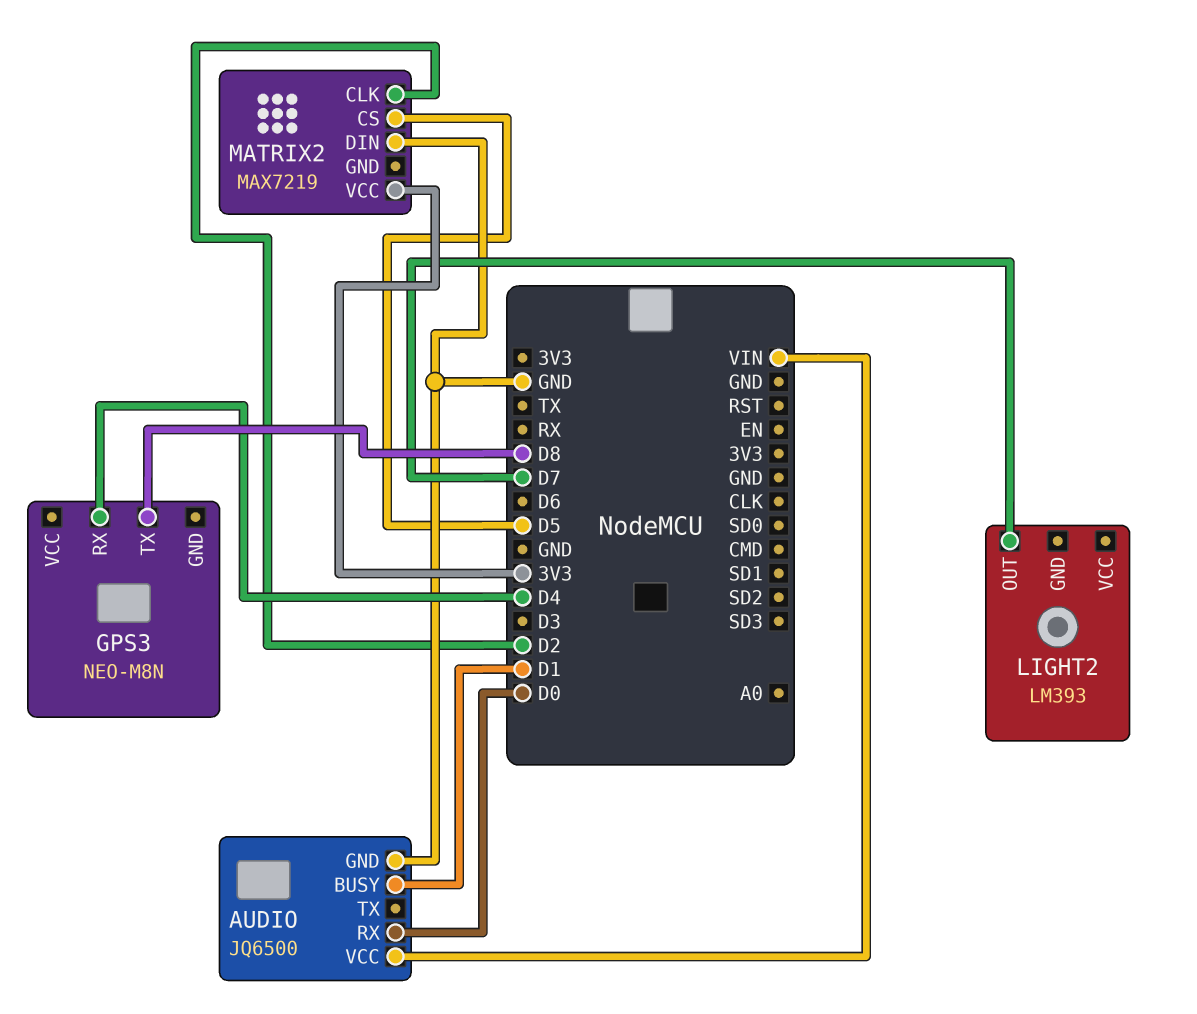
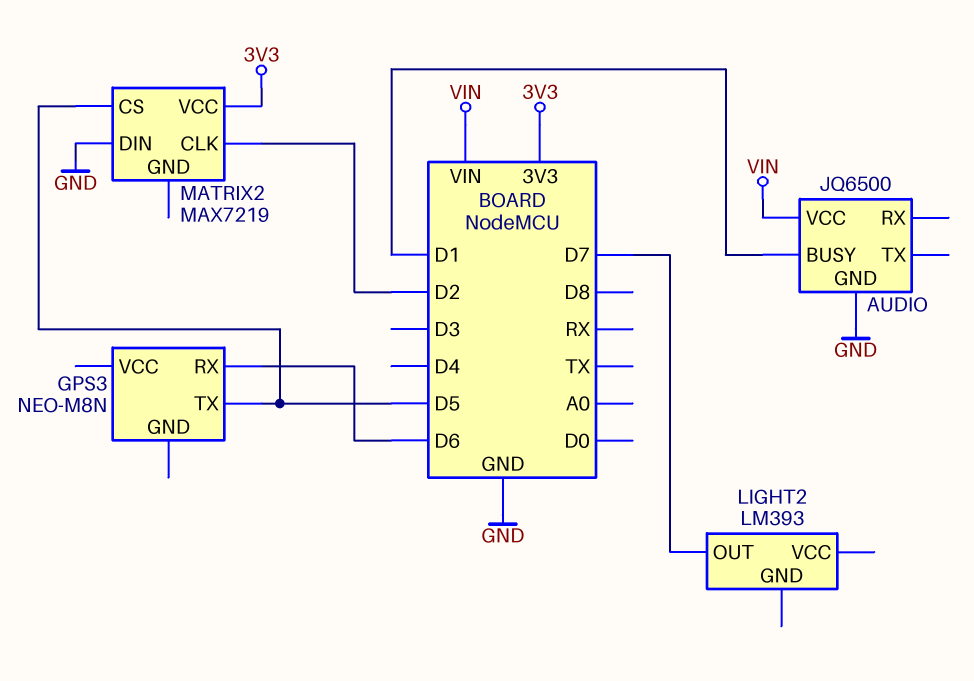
AUDIO pin RX: D0 -> none
GPS3 pin RX: D4 -> D6
GPS3 pin TX: D8 -> D5

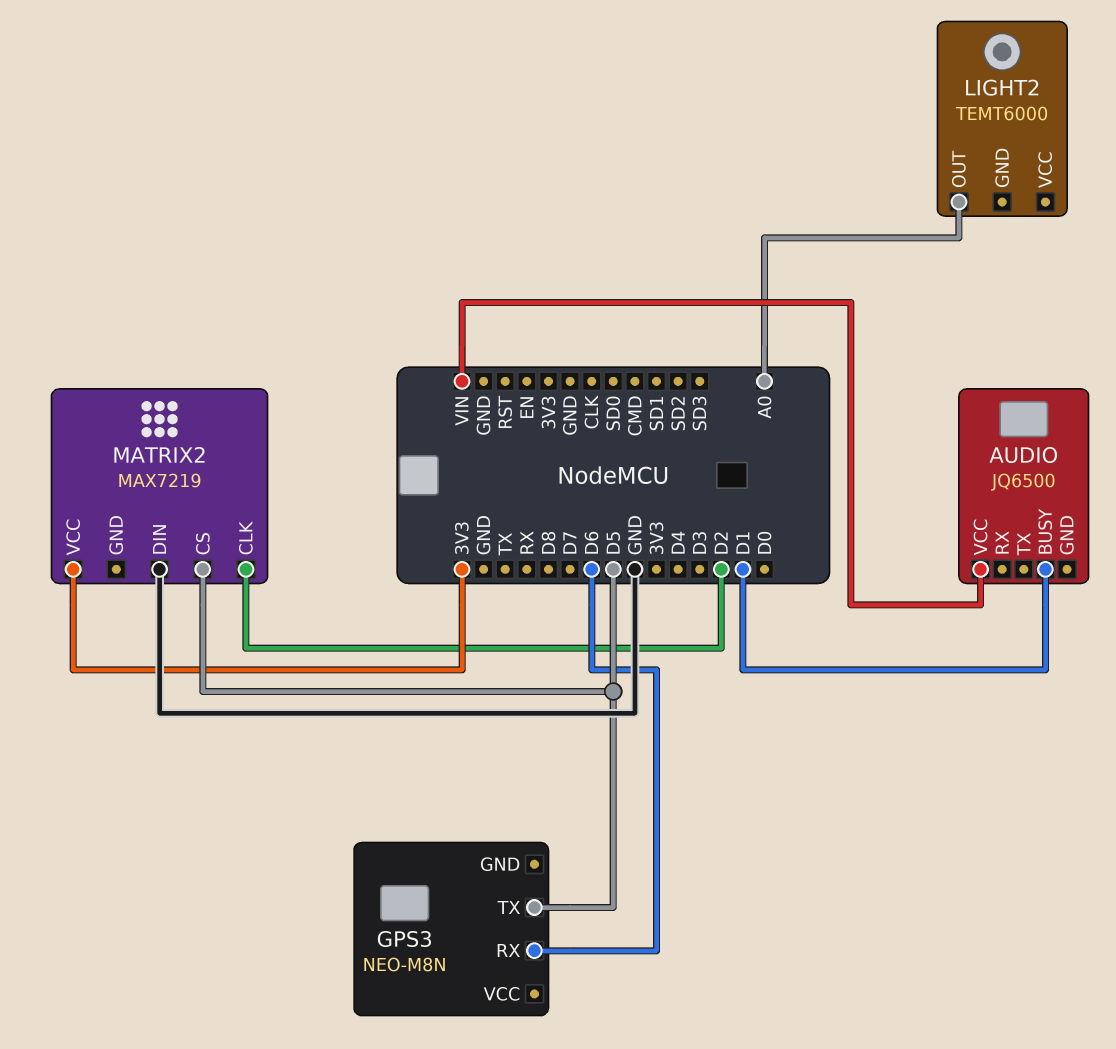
AUDIO pin GND: GND -> none
LIGHT2: LM393 -> TEMT6000
LIGHT2 pin OUT: D7 -> A0

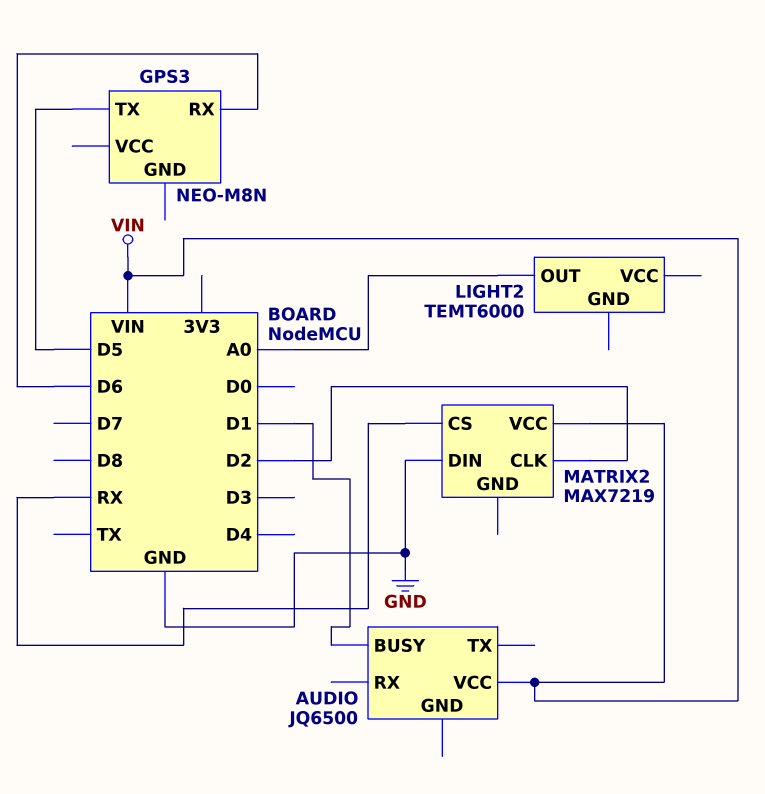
MATRIX2 pin CS: D5 -> RX
MATRIX2 pin VCC: 3V3 -> VIN

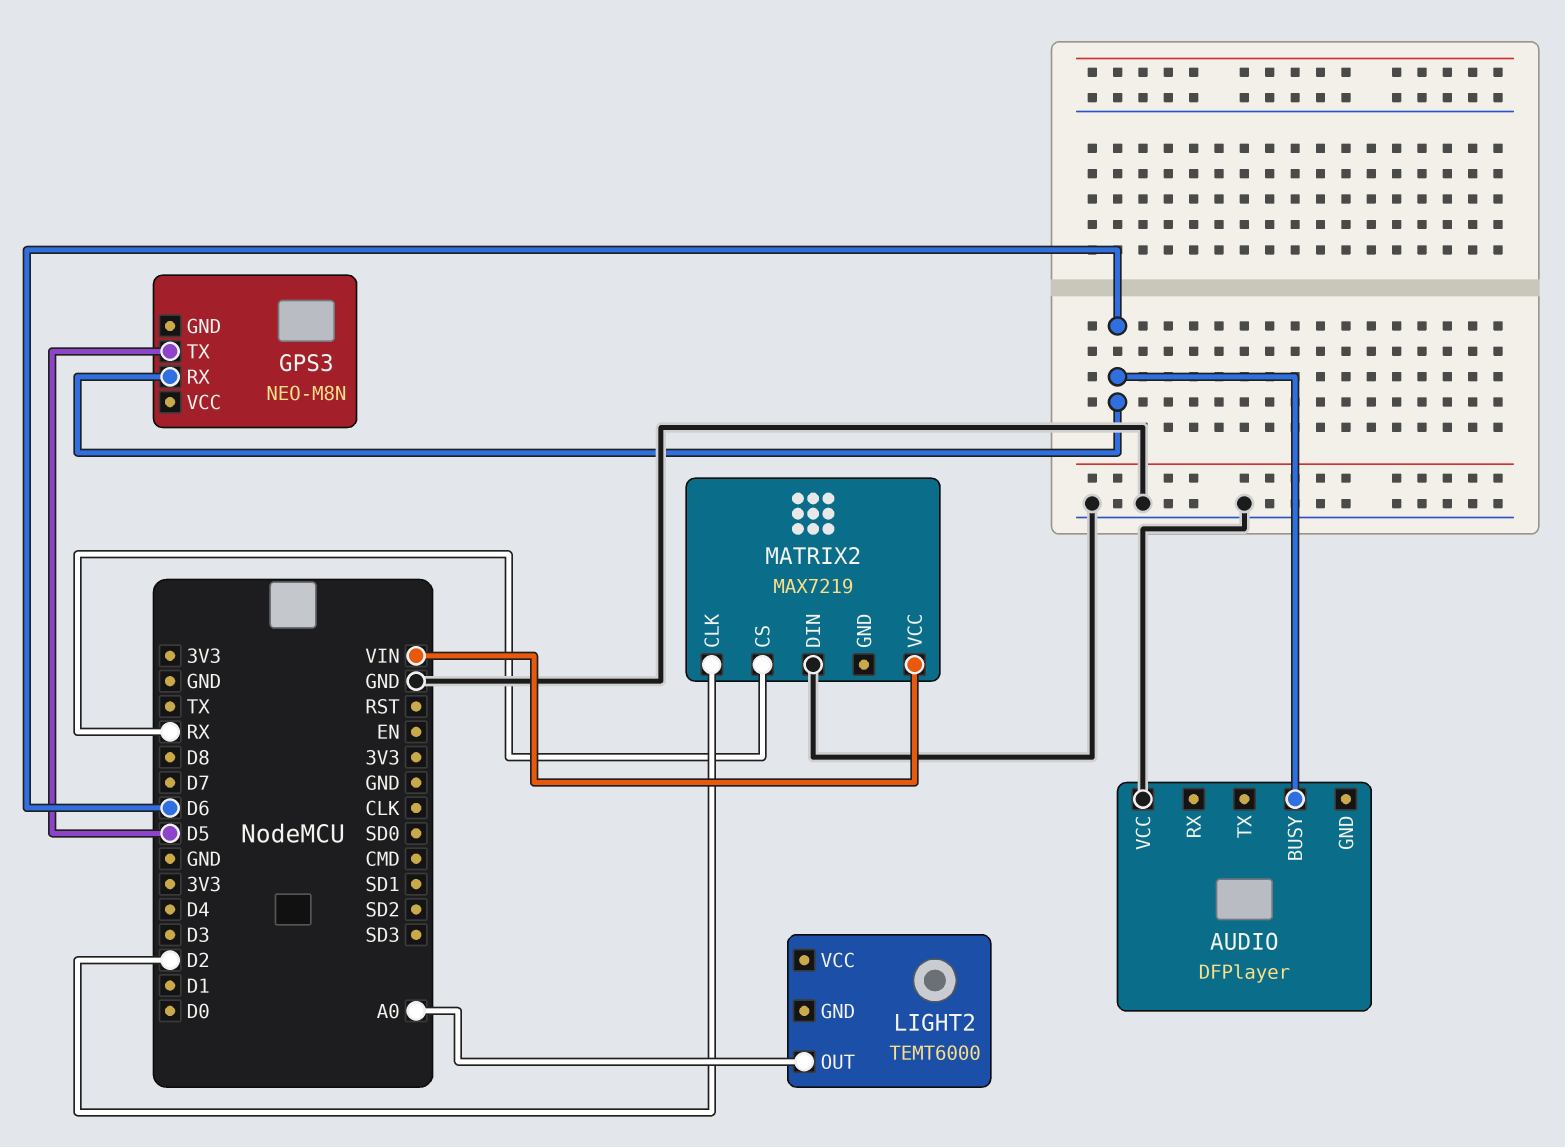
AUDIO: JQ6500 -> DFPlayer
AUDIO pin BUSY: D1 -> D6
AUDIO pin VCC: VIN -> GND

